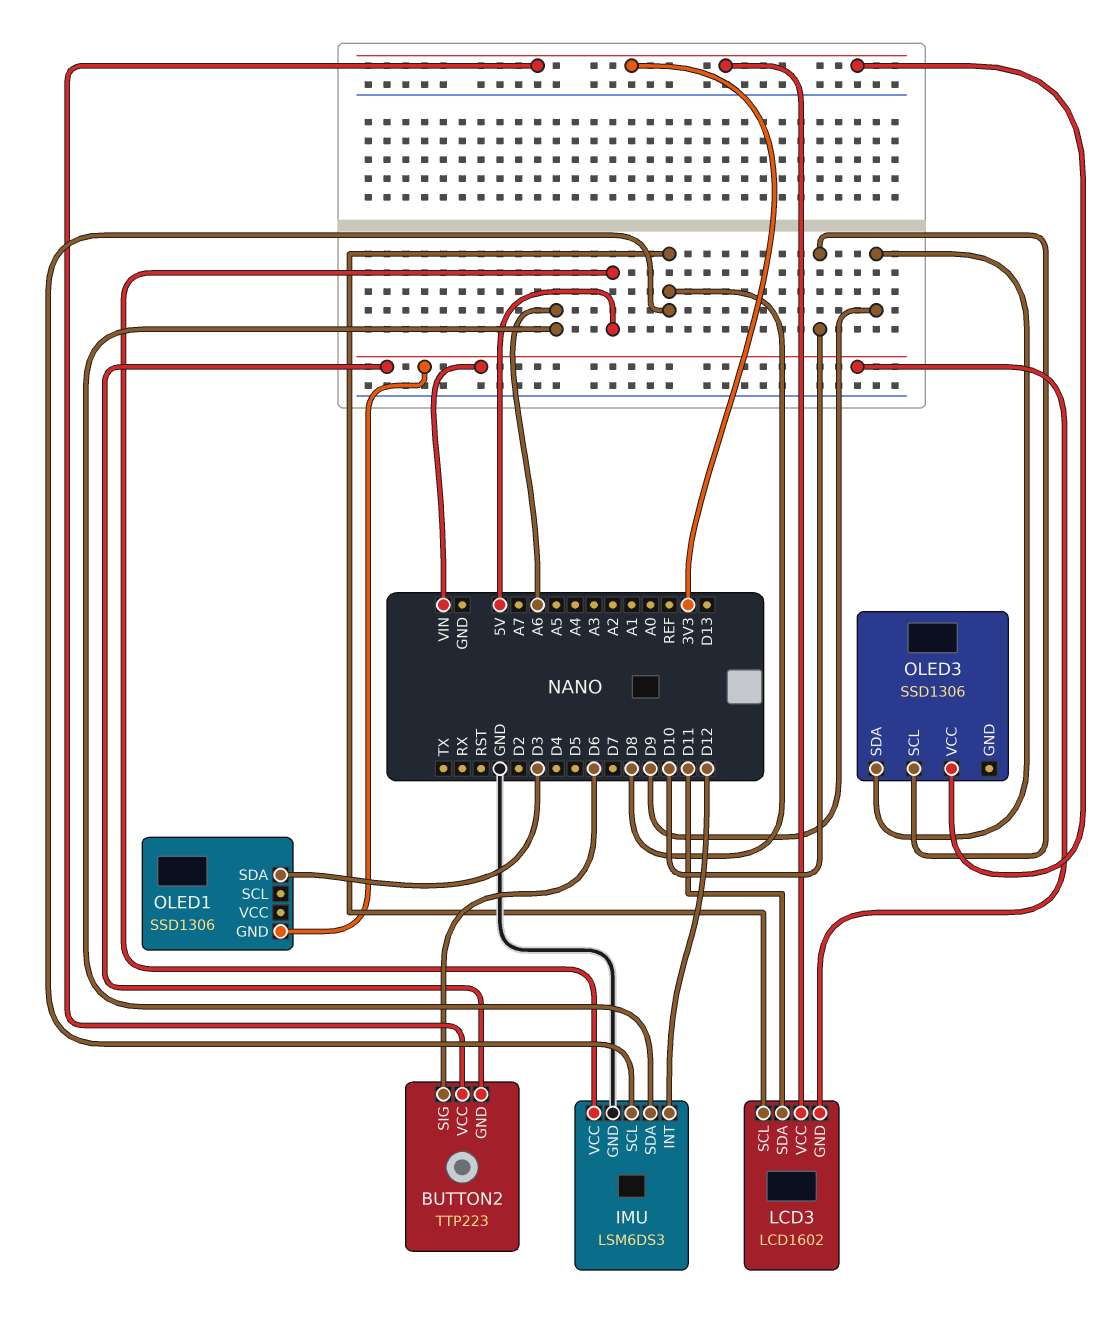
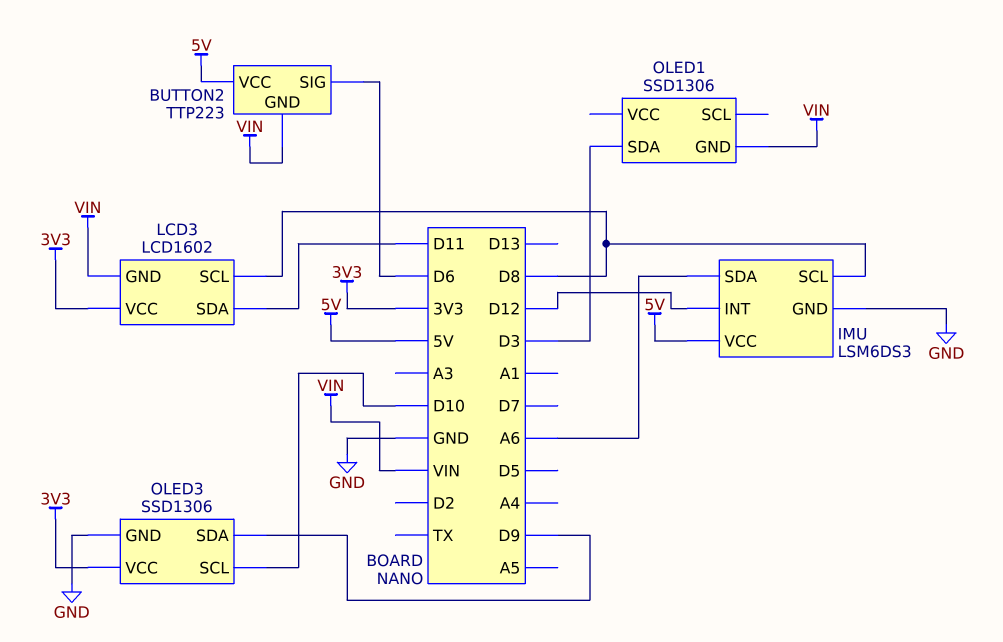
BUTTON2 pin VCC: 3V3 -> 5V
OLED3 pin GND: none -> GND

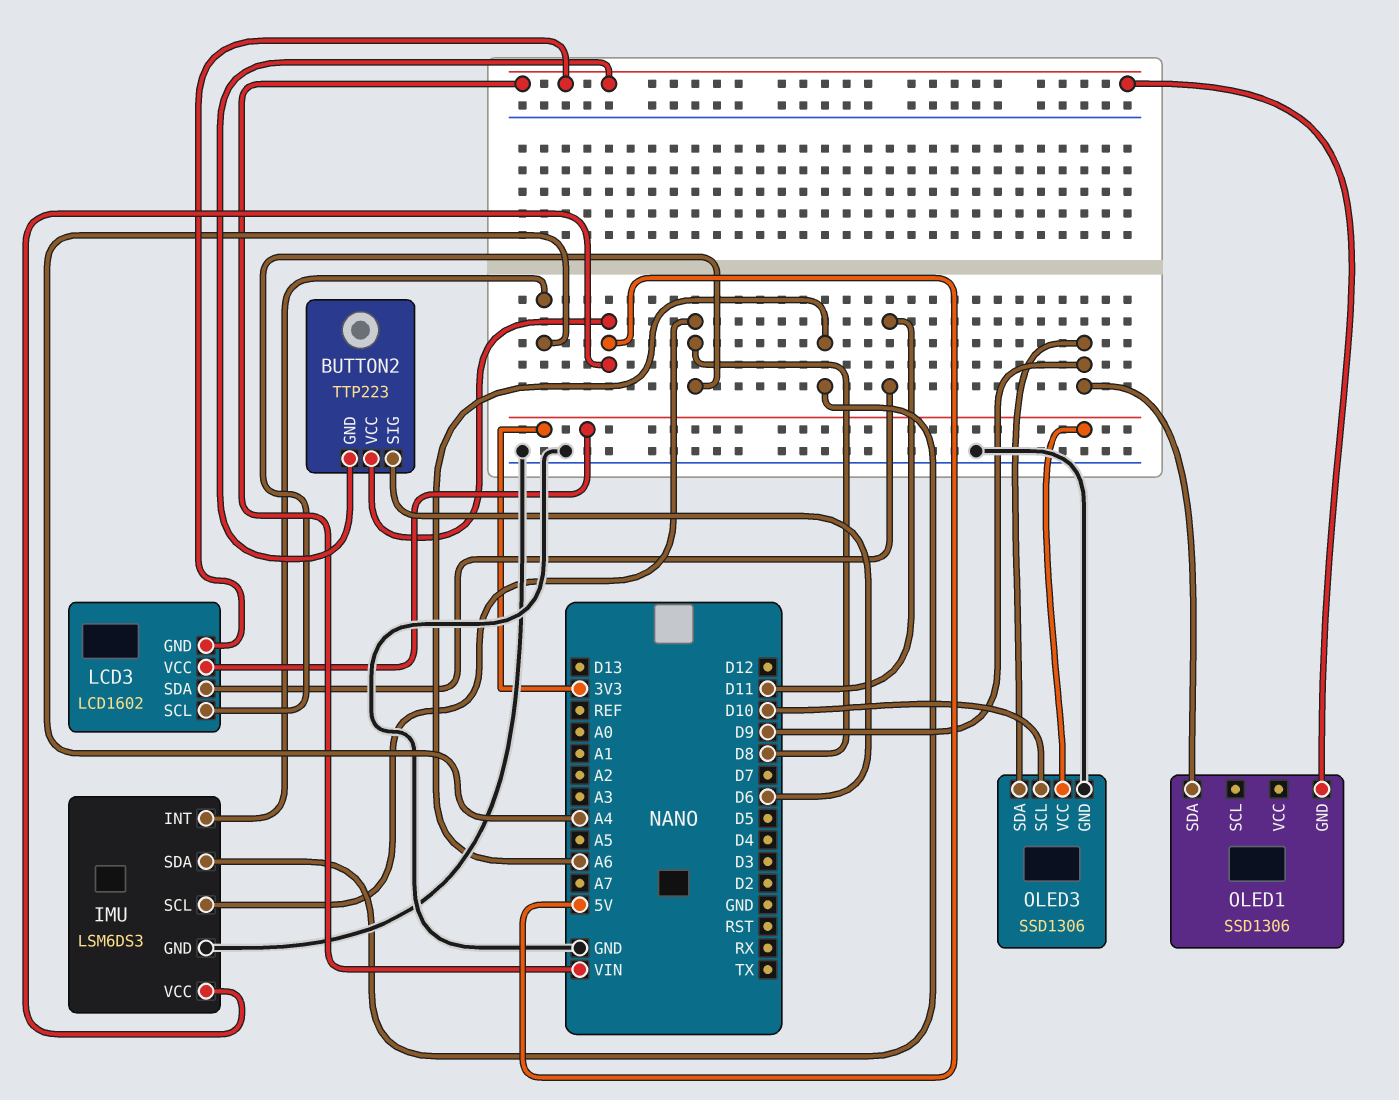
IMU pin INT: D12 -> A4
OLED1 pin SDA: D3 -> D9

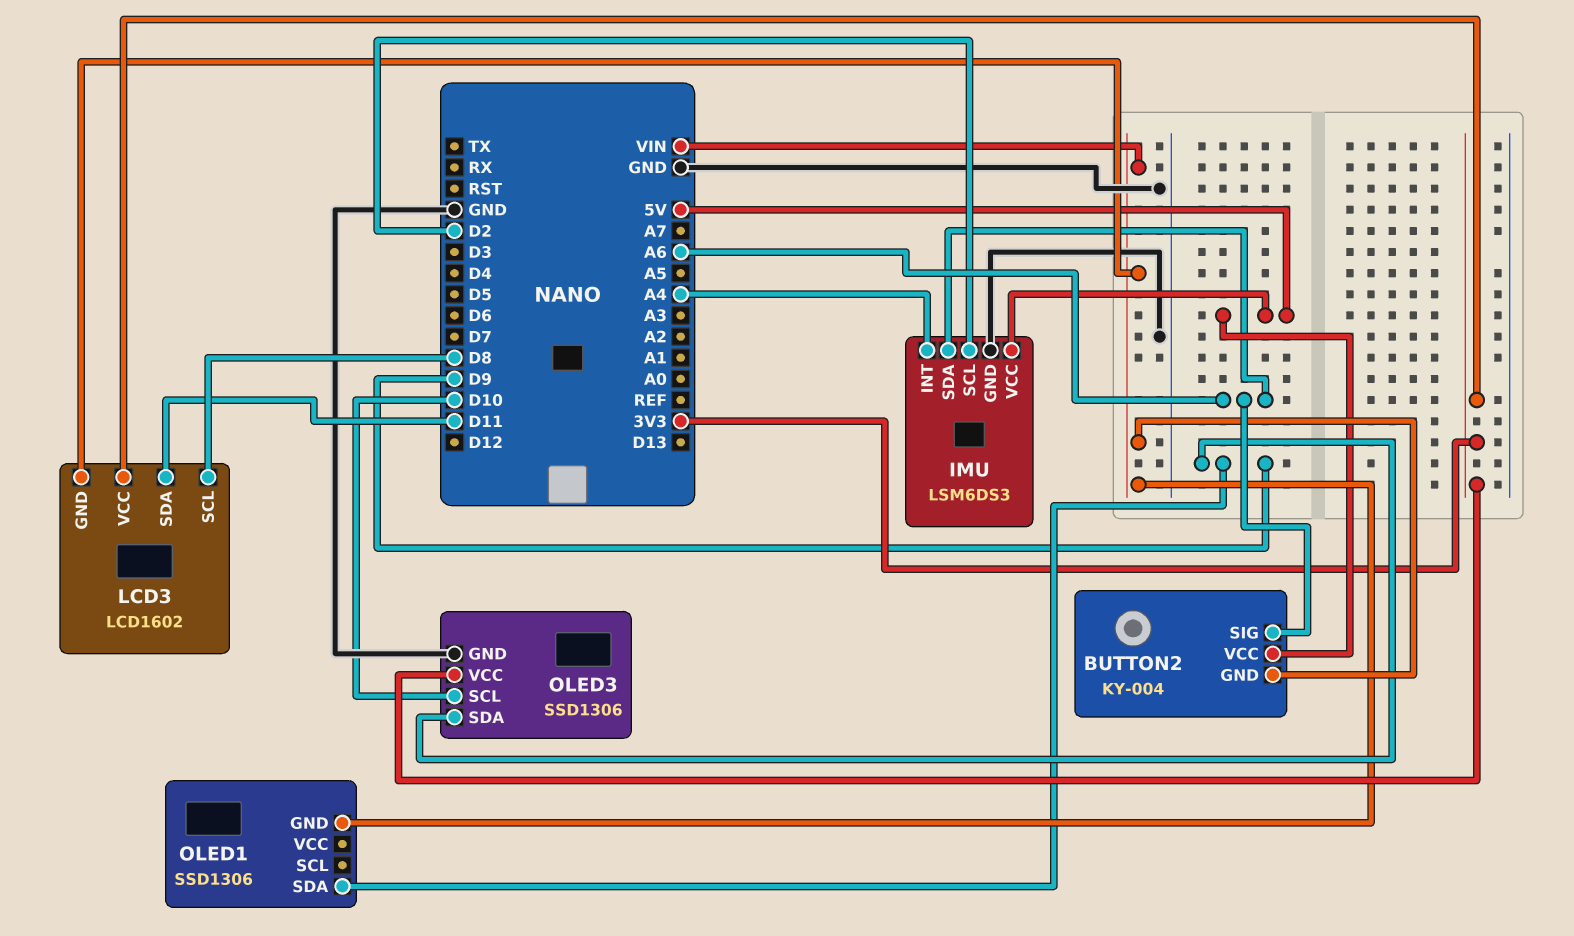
BUTTON2: TTP223 -> KY-004
BUTTON2 pin SIG: D6 -> A6
IMU pin SCL: D8 -> D2

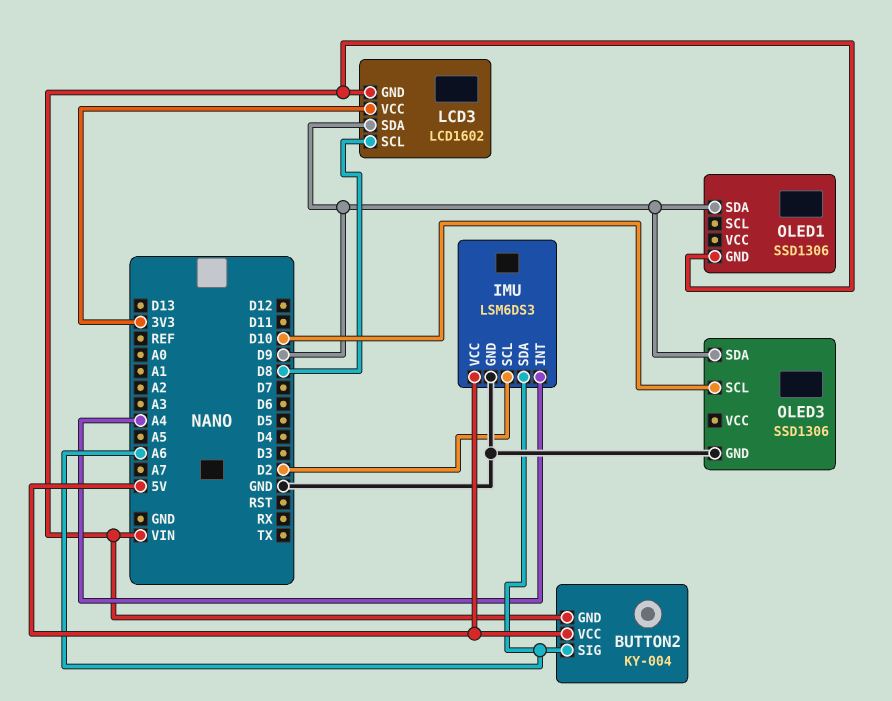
LCD3 pin SDA: D11 -> D9
OLED3 pin VCC: 3V3 -> none

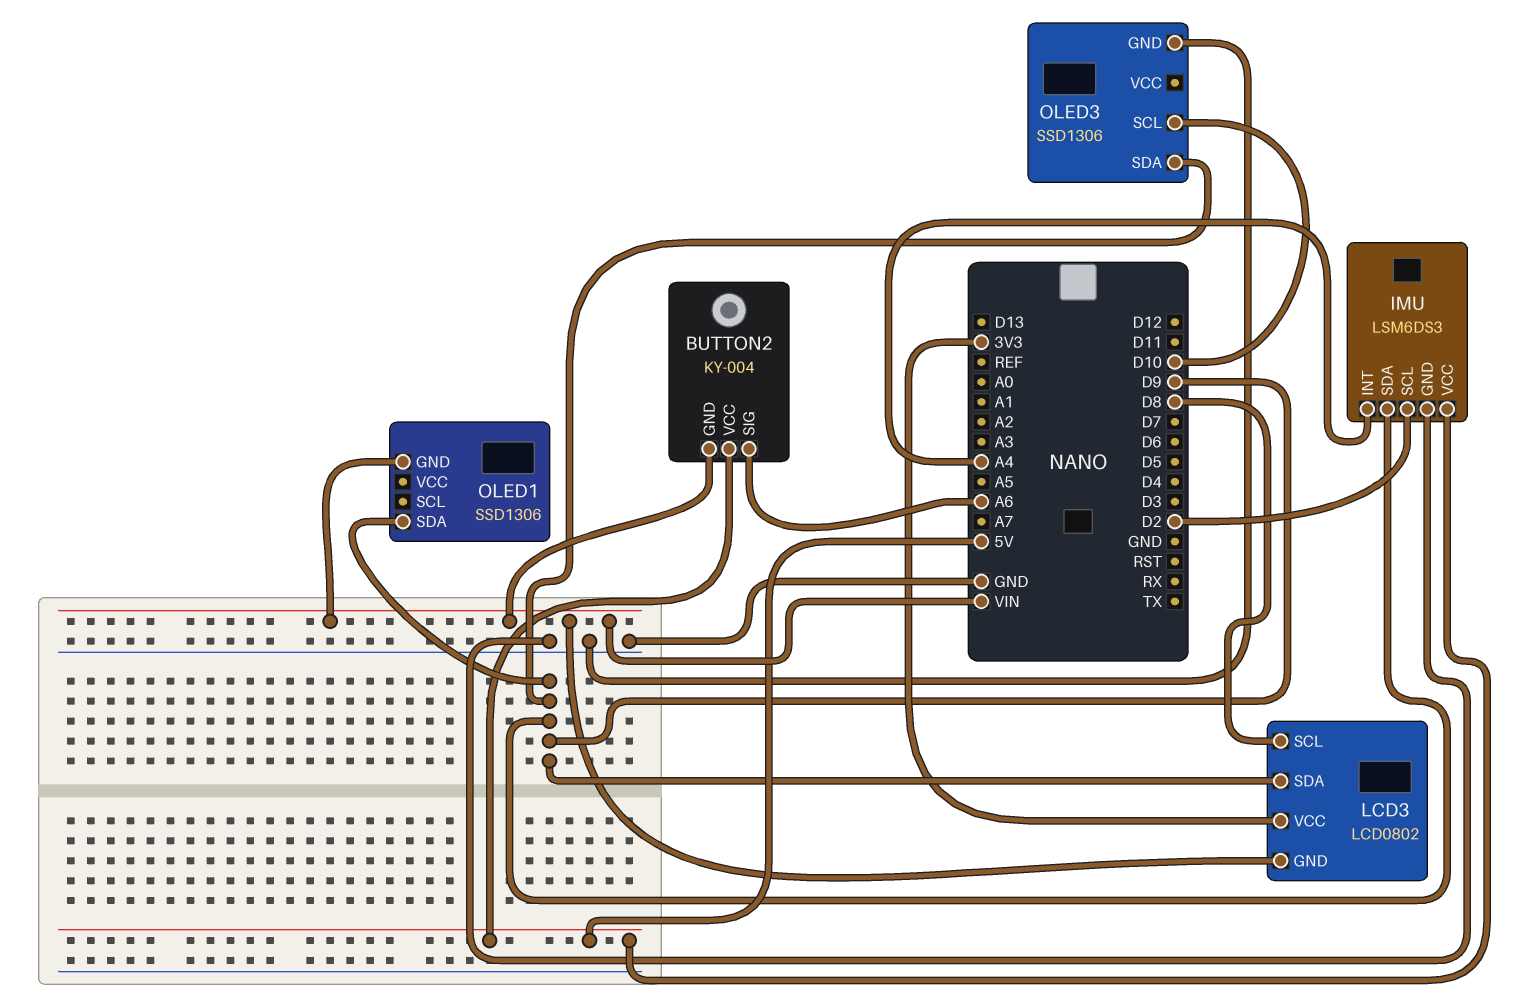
IMU pin SDA: A6 -> D9
LCD3: LCD1602 -> LCD0802

